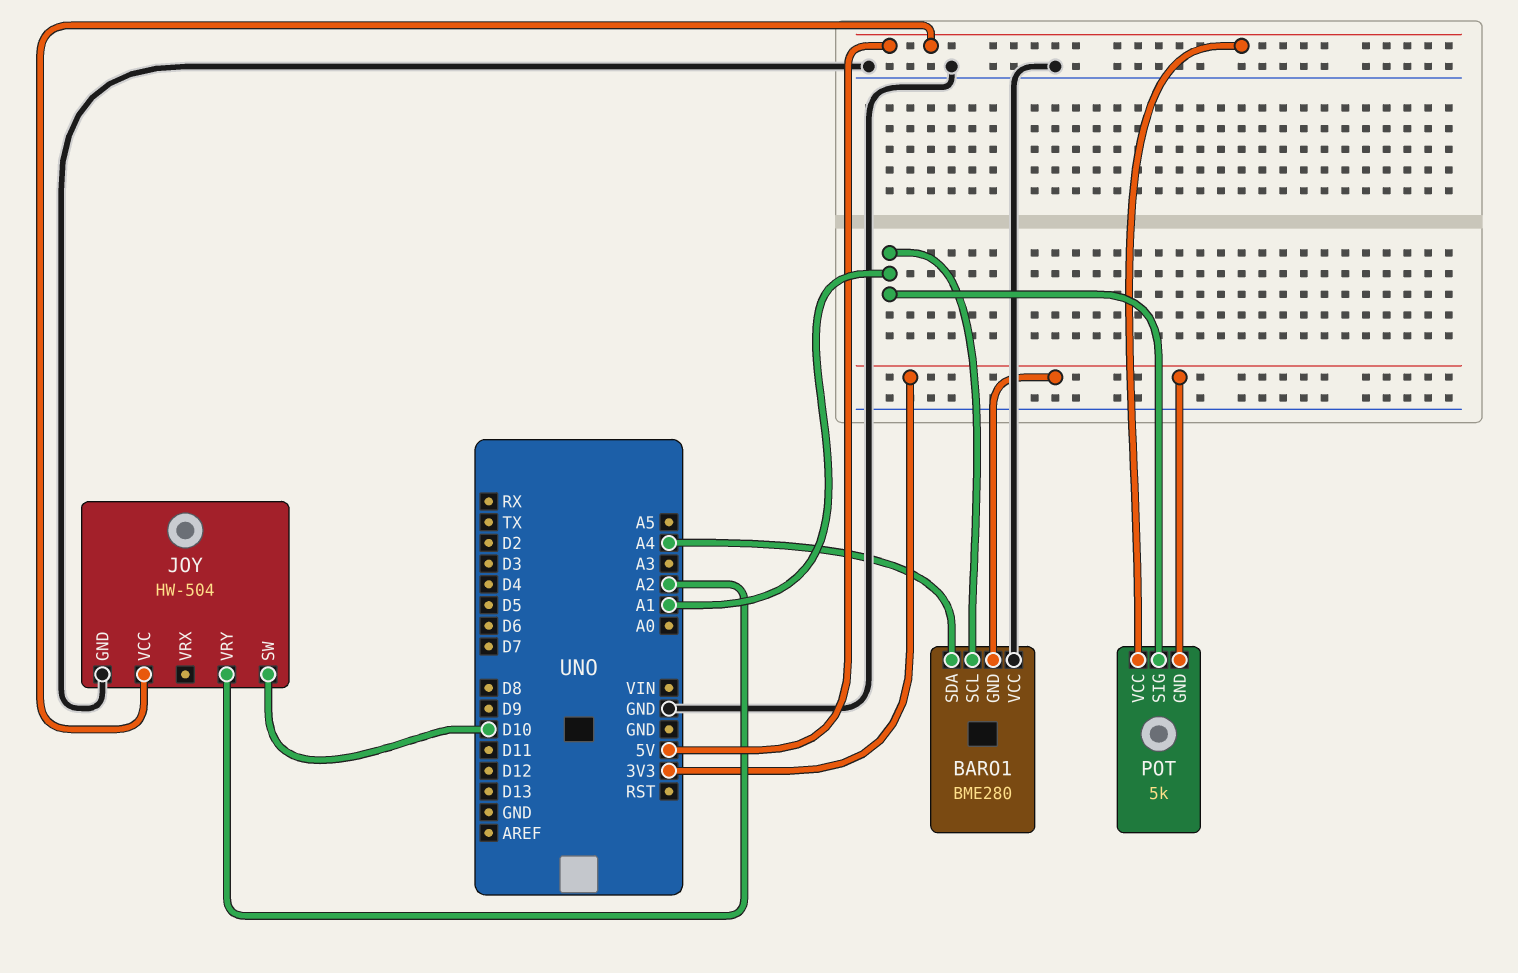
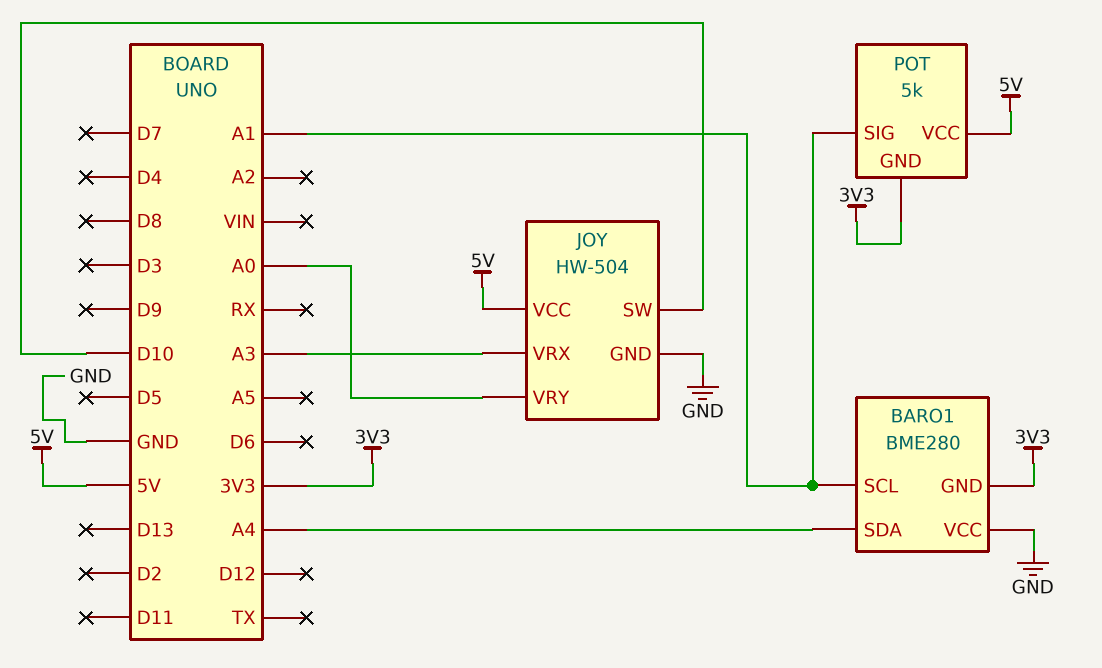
JOY pin VRX: none -> A3
JOY pin VRY: A2 -> A0

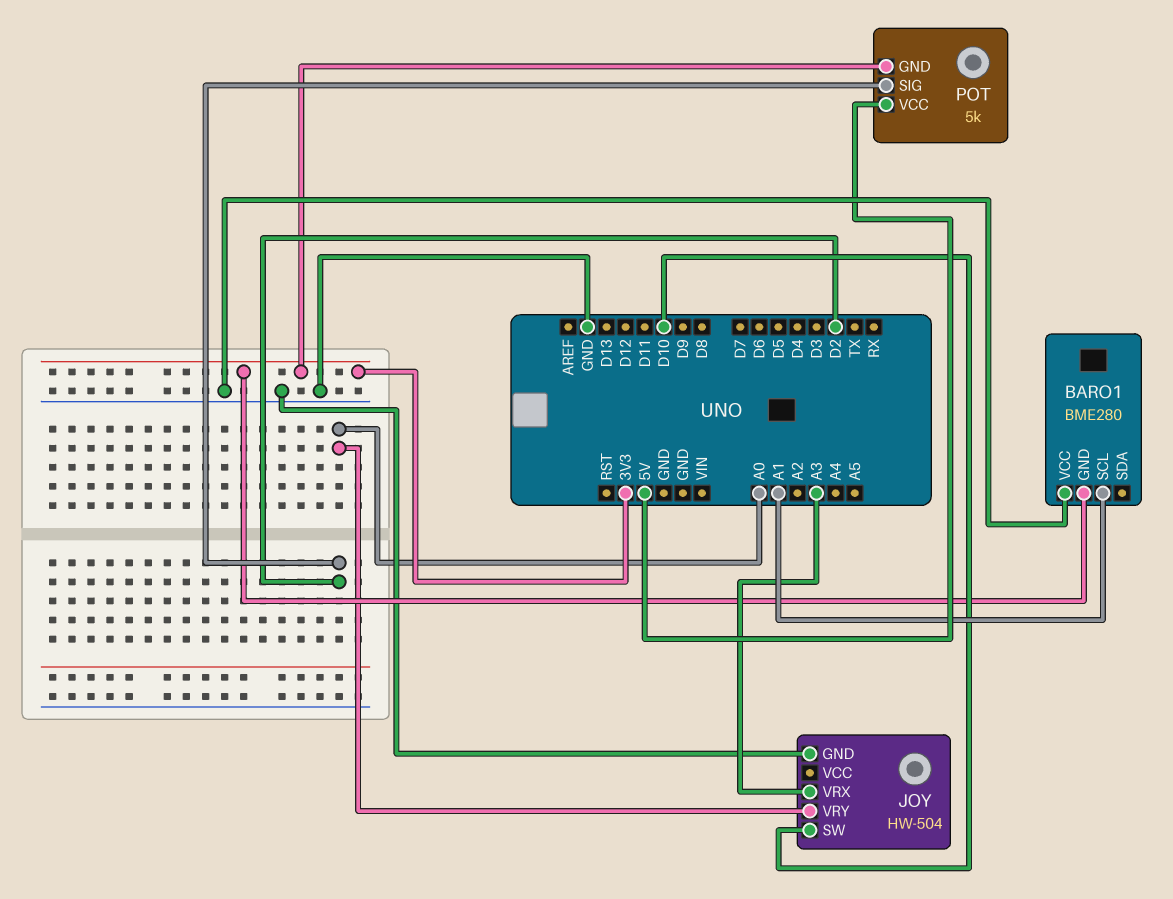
BARO1 pin SDA: A4 -> none
JOY pin VCC: 5V -> none
POT pin SIG: A1 -> D2

